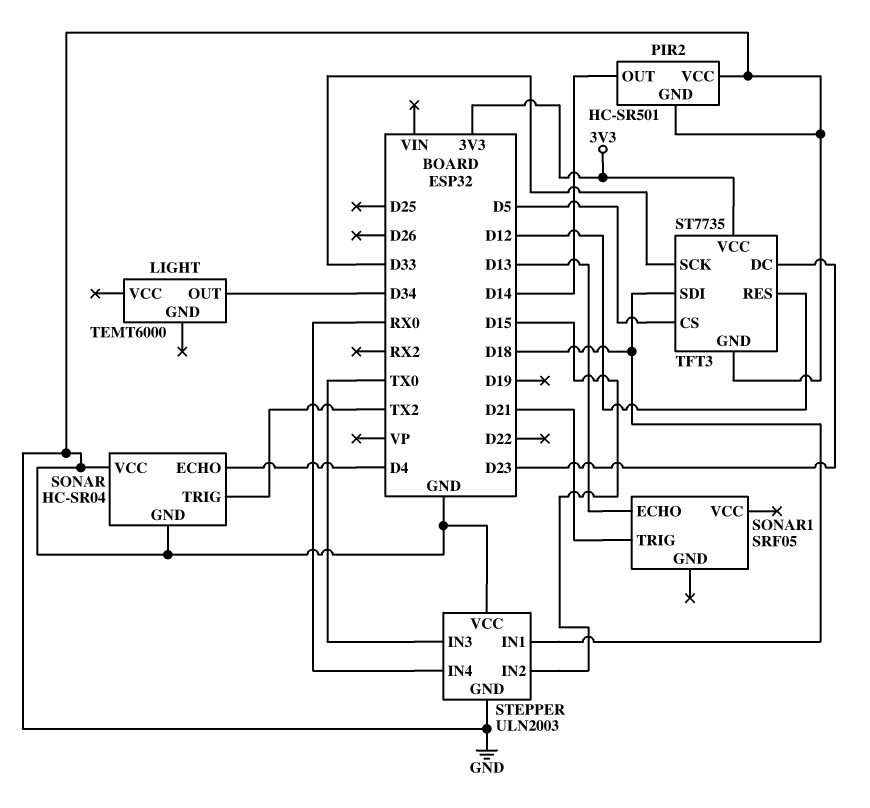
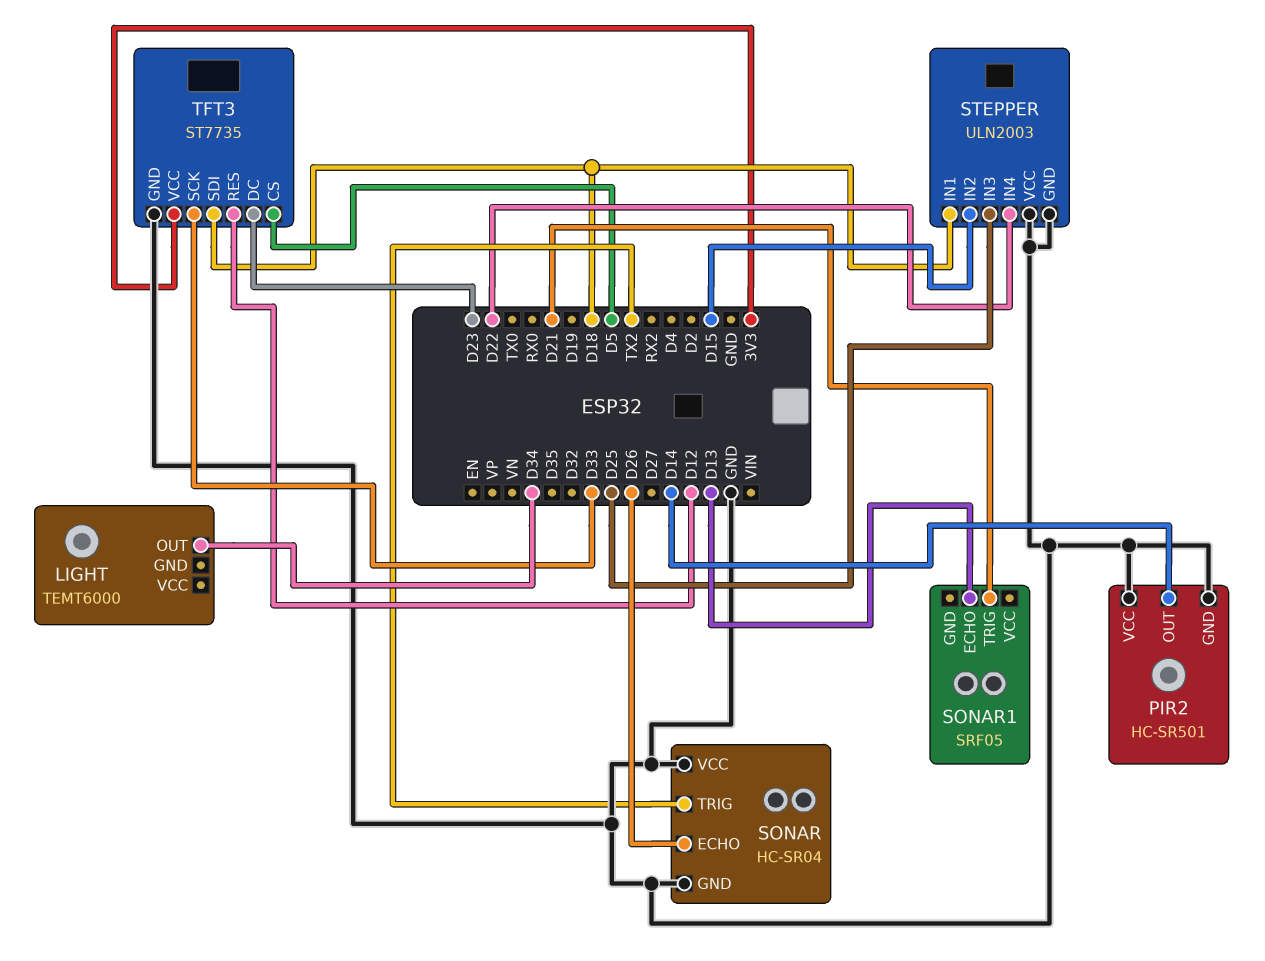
SONAR pin ECHO: D4 -> D26
STEPPER pin IN3: TX0 -> D25
STEPPER pin IN4: RX0 -> D22

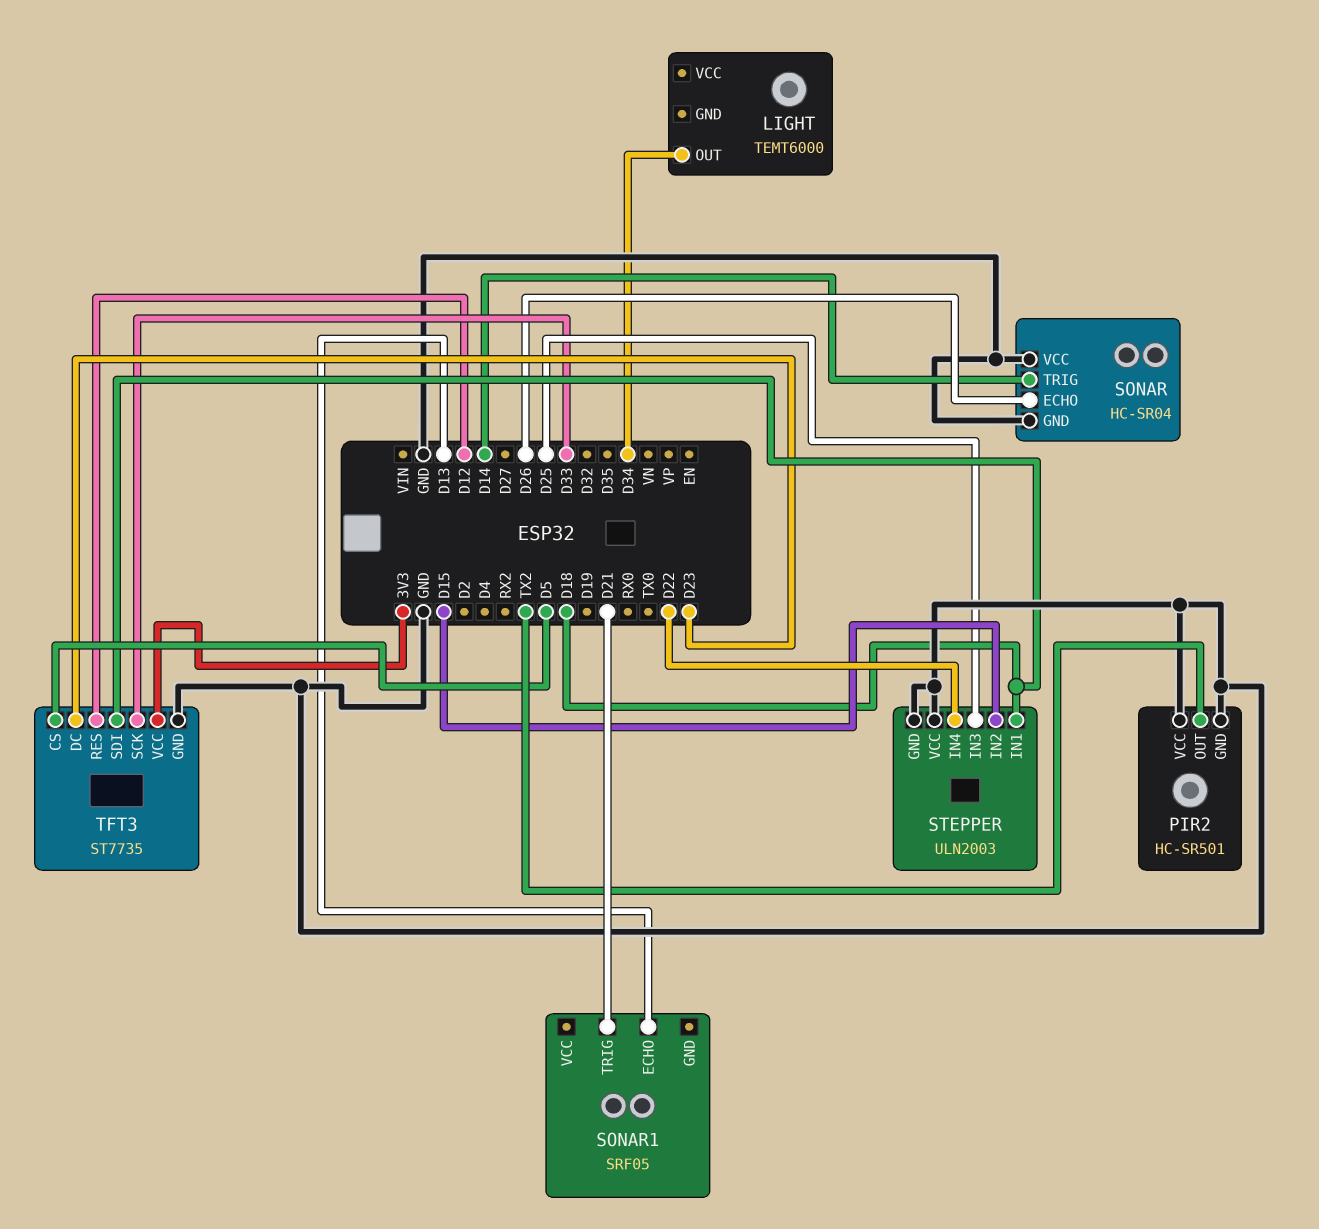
PIR2 pin OUT: D14 -> TX2
SONAR pin TRIG: TX2 -> D14

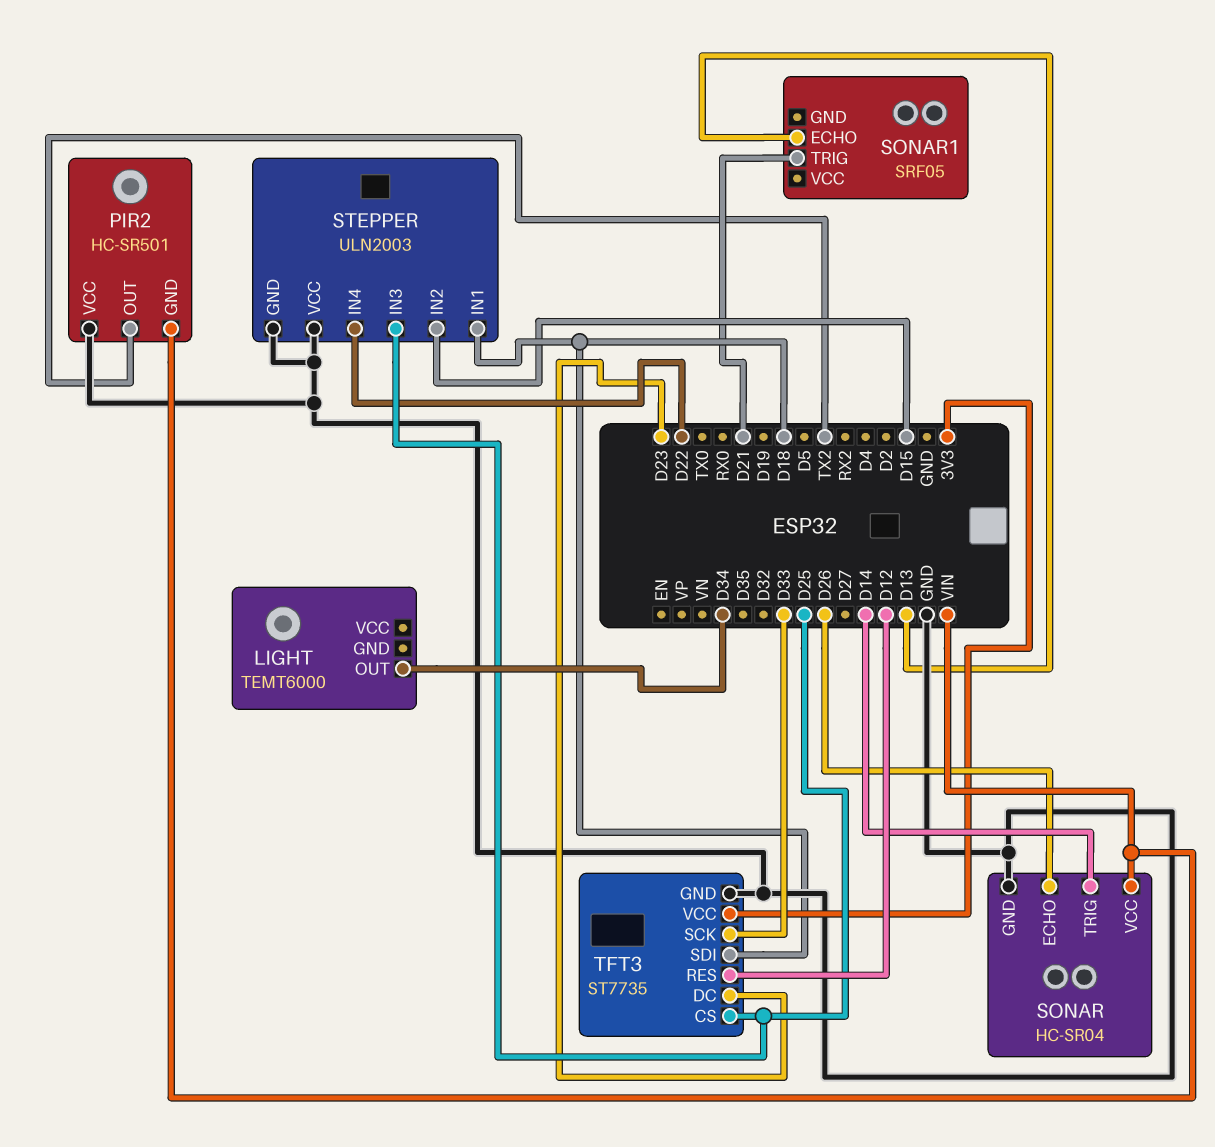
PIR2 pin GND: GND -> VIN
SONAR pin VCC: GND -> VIN
TFT3 pin CS: D5 -> D25

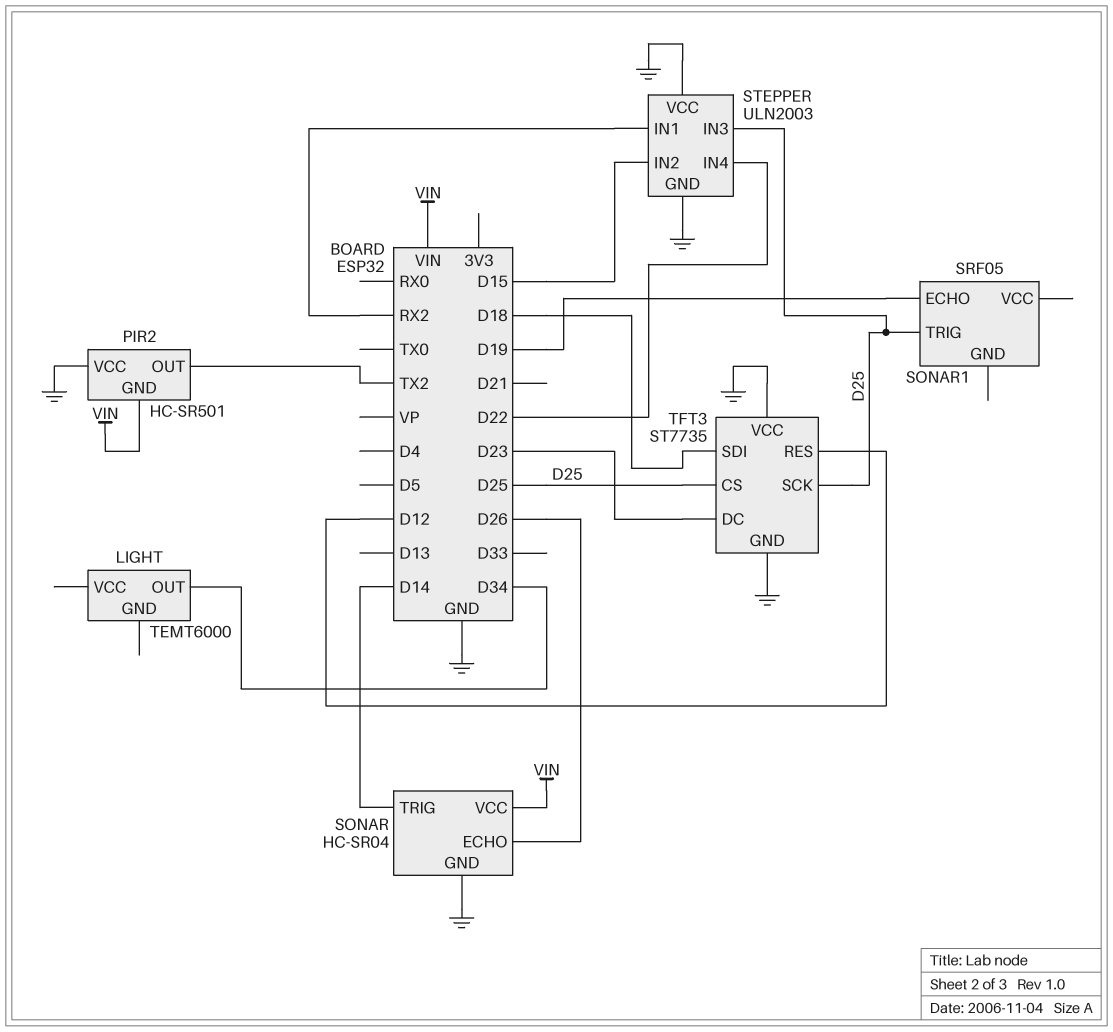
SONAR1 pin ECHO: D13 -> D19
SONAR1 pin TRIG: D21 -> D25
STEPPER pin IN1: D18 -> RX2
TFT3 pin SCK: D33 -> D25
TFT3 pin VCC: 3V3 -> GND

